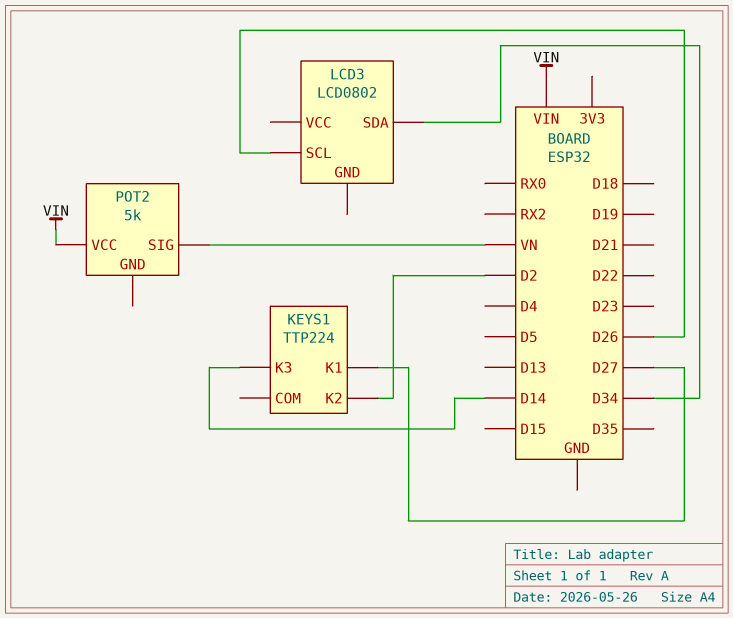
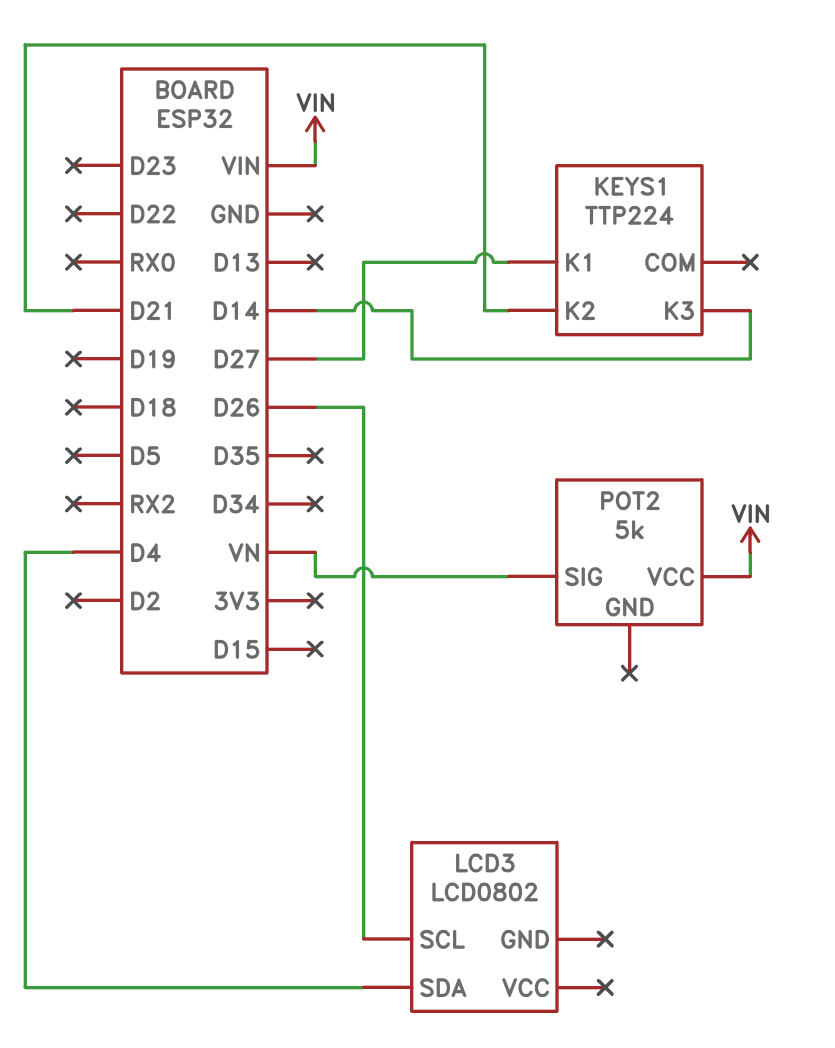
KEYS1 pin K2: D2 -> D21
LCD3 pin SDA: D34 -> D4

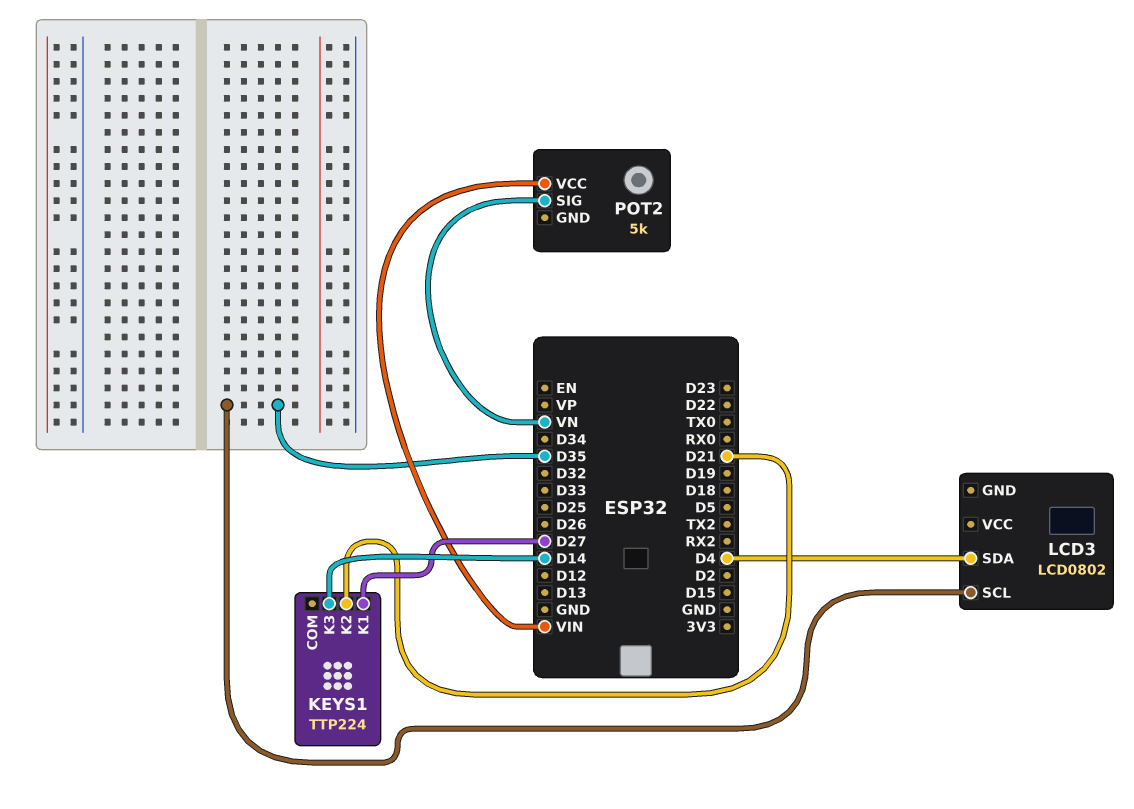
LCD3 pin SCL: D26 -> D35

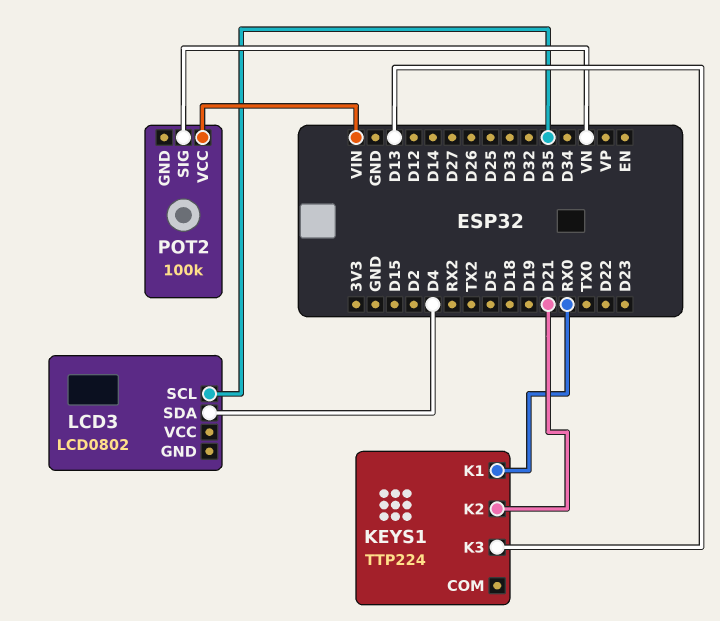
KEYS1 pin K1: D27 -> RX0
KEYS1 pin K3: D14 -> D13
POT2: 5k -> 100k

